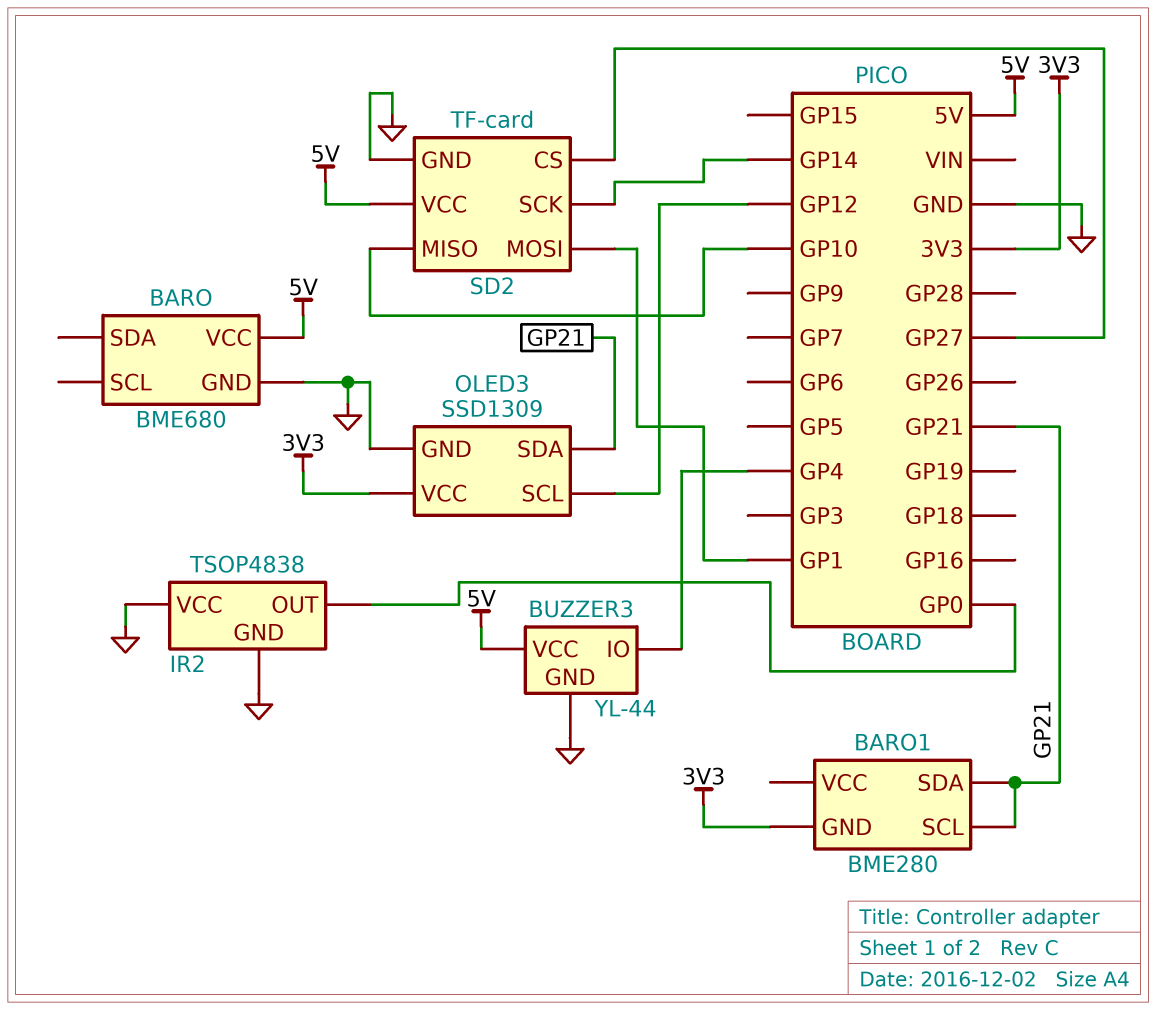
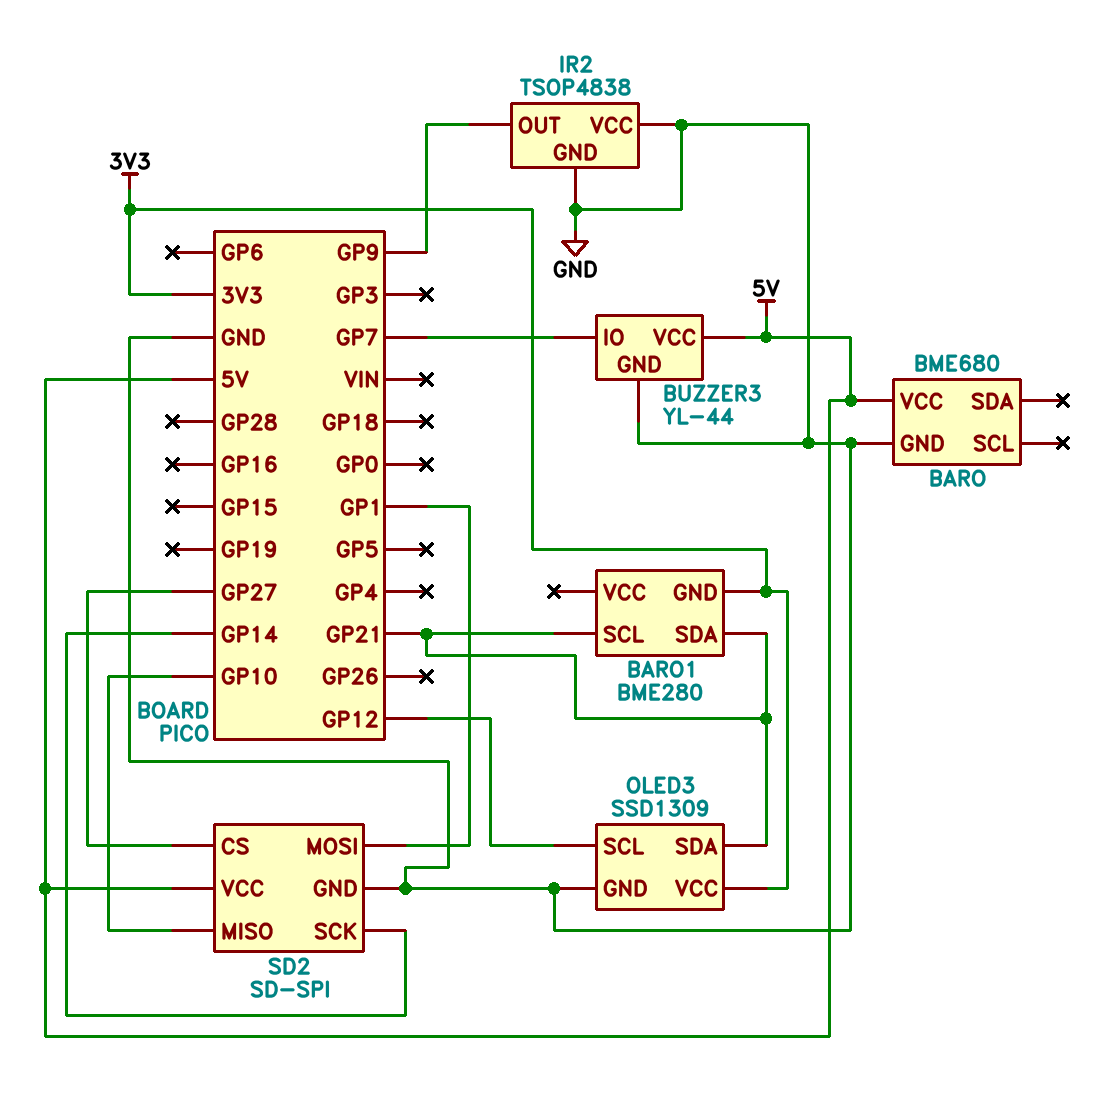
BUZZER3 pin IO: GP4 -> GP7
IR2 pin OUT: GP0 -> GP9
SD2: TF-card -> SD-SPI

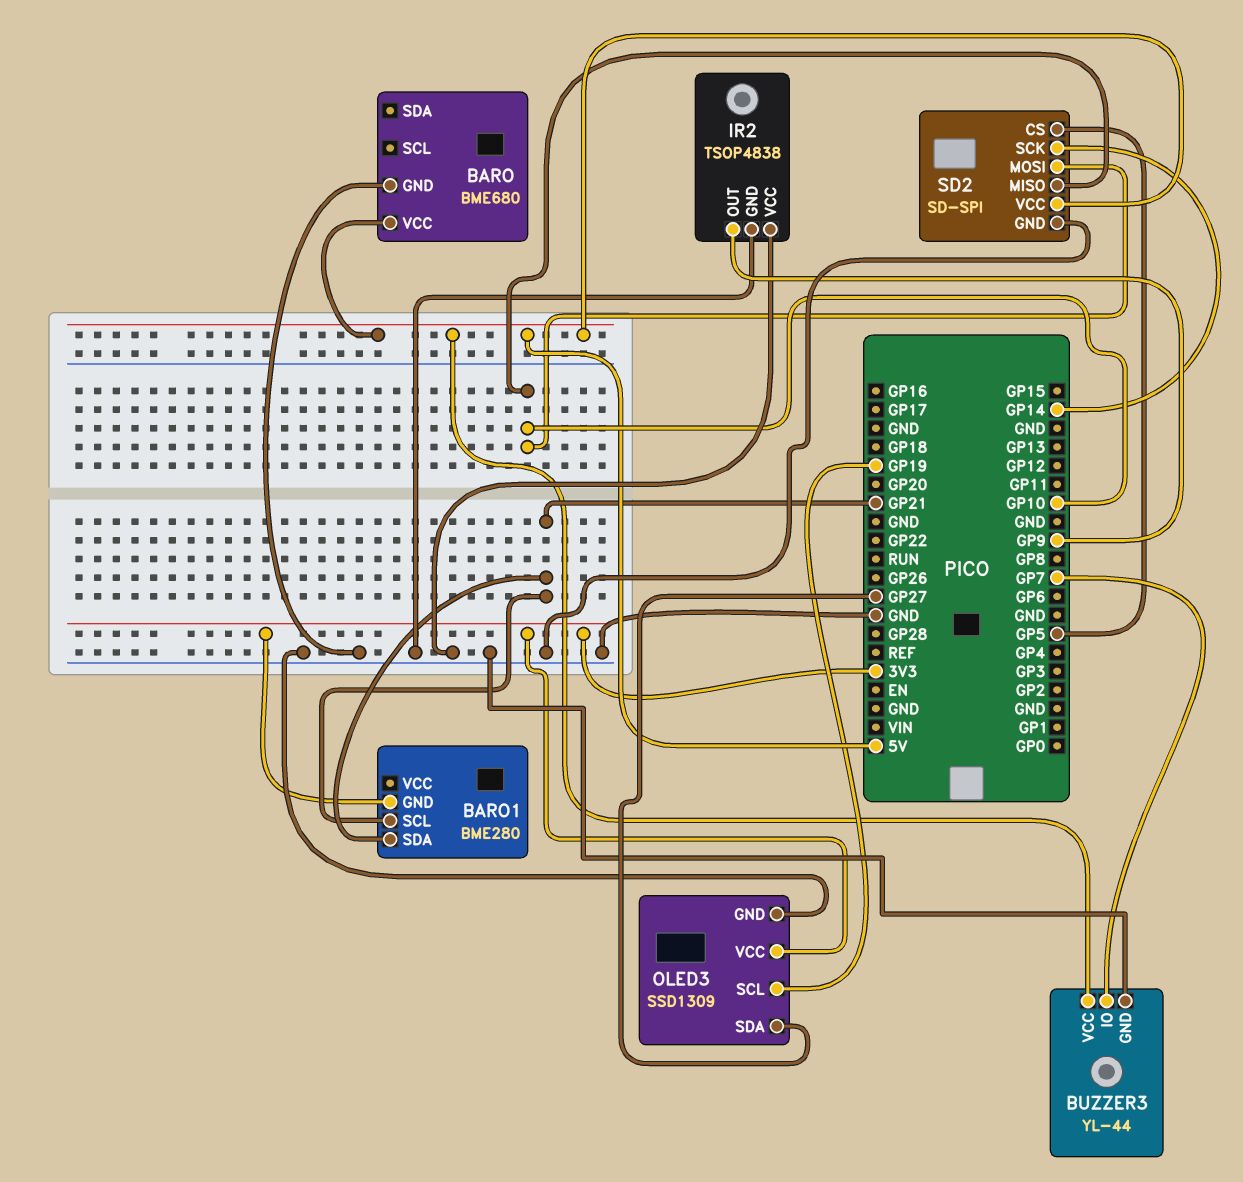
OLED3 pin SCL: GP12 -> GP19
OLED3 pin SDA: GP21 -> GP27
SD2 pin CS: GP27 -> GP5
SD2 pin MOSI: GP1 -> GP10

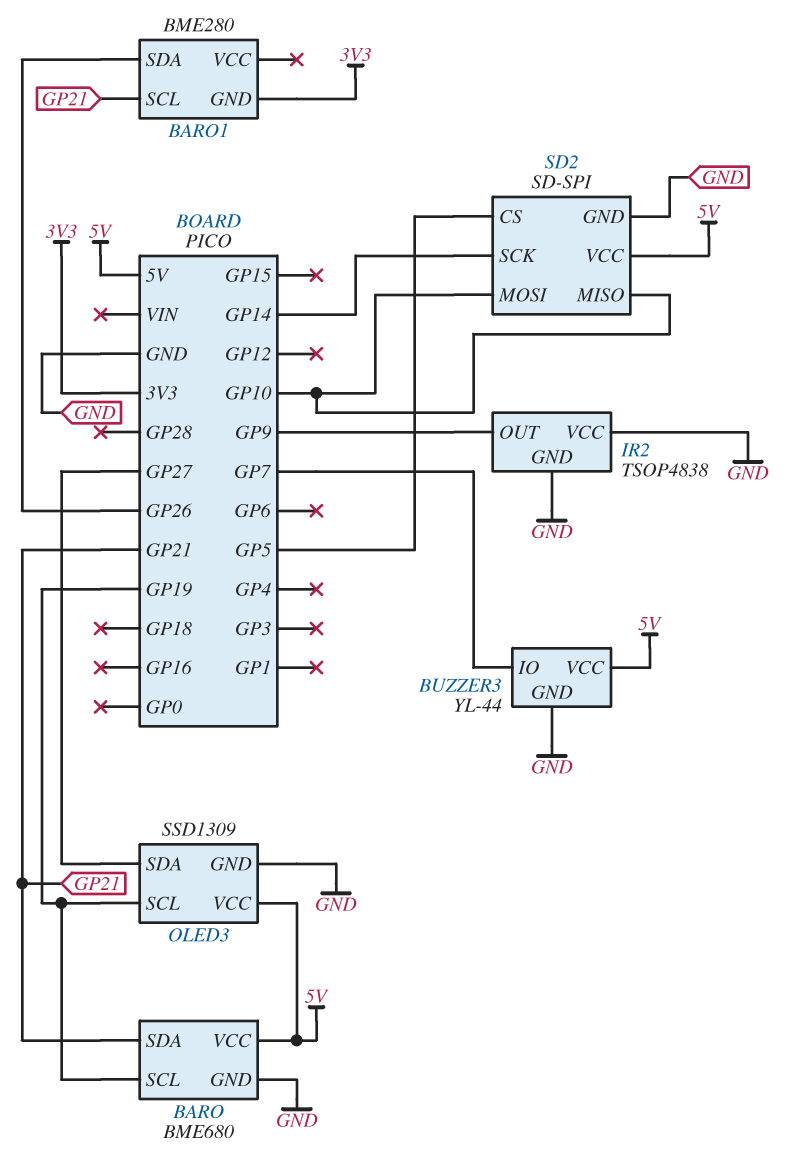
BARO pin SCL: none -> GP19
BARO pin SDA: none -> GP21
BARO1 pin SDA: GP21 -> GP26
OLED3 pin VCC: 3V3 -> 5V

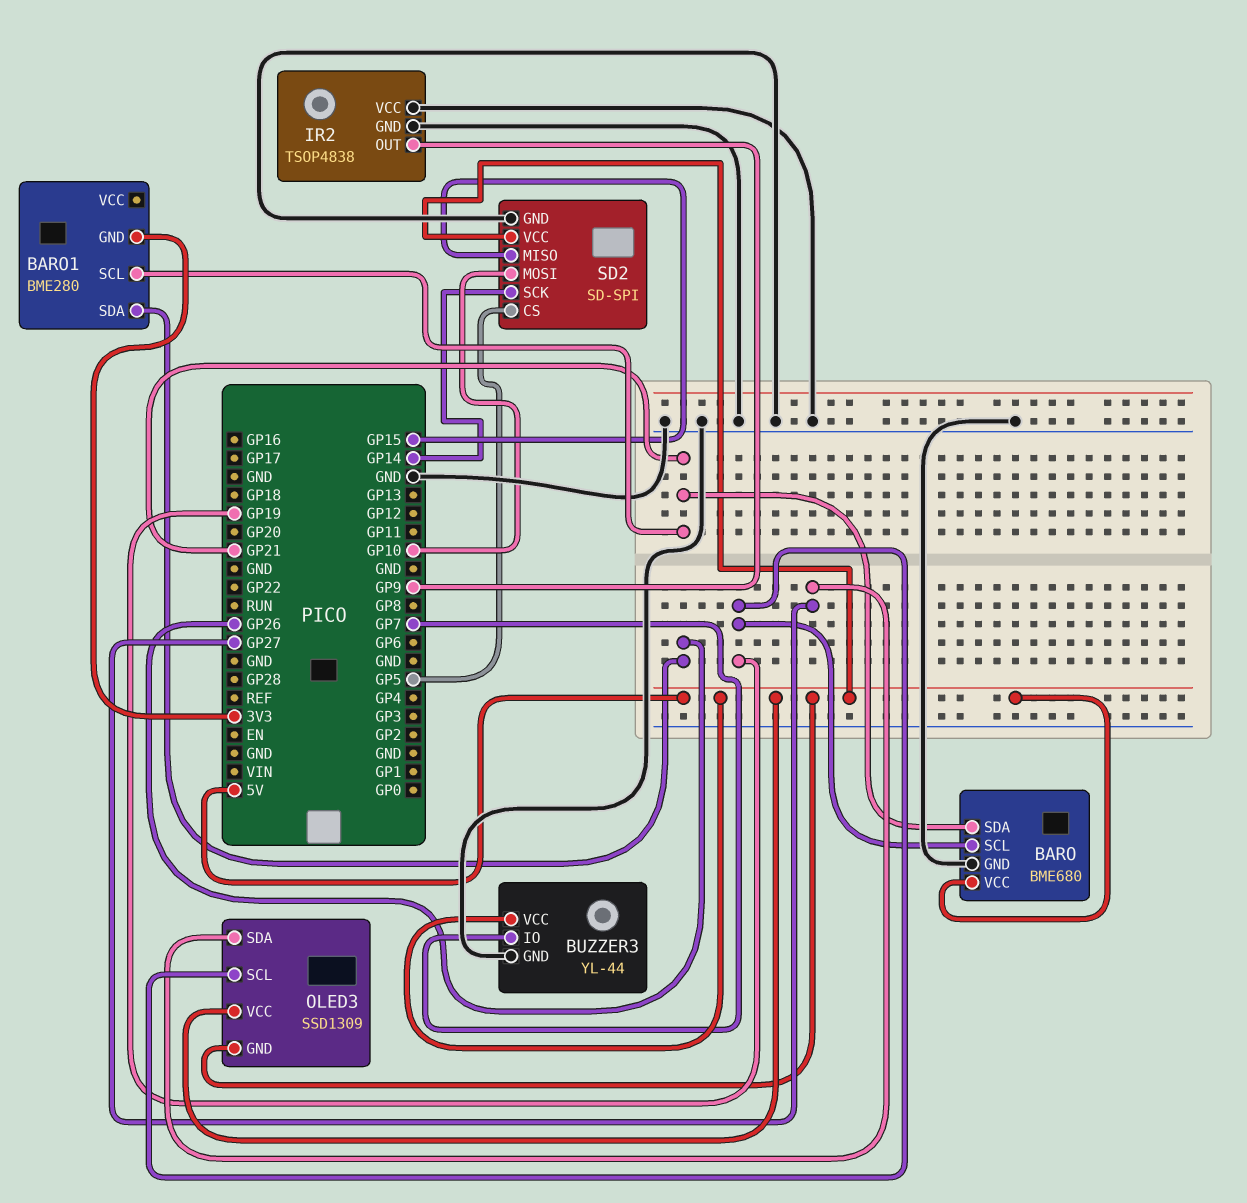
OLED3 pin GND: GND -> 5V
SD2 pin MISO: GP10 -> GP15

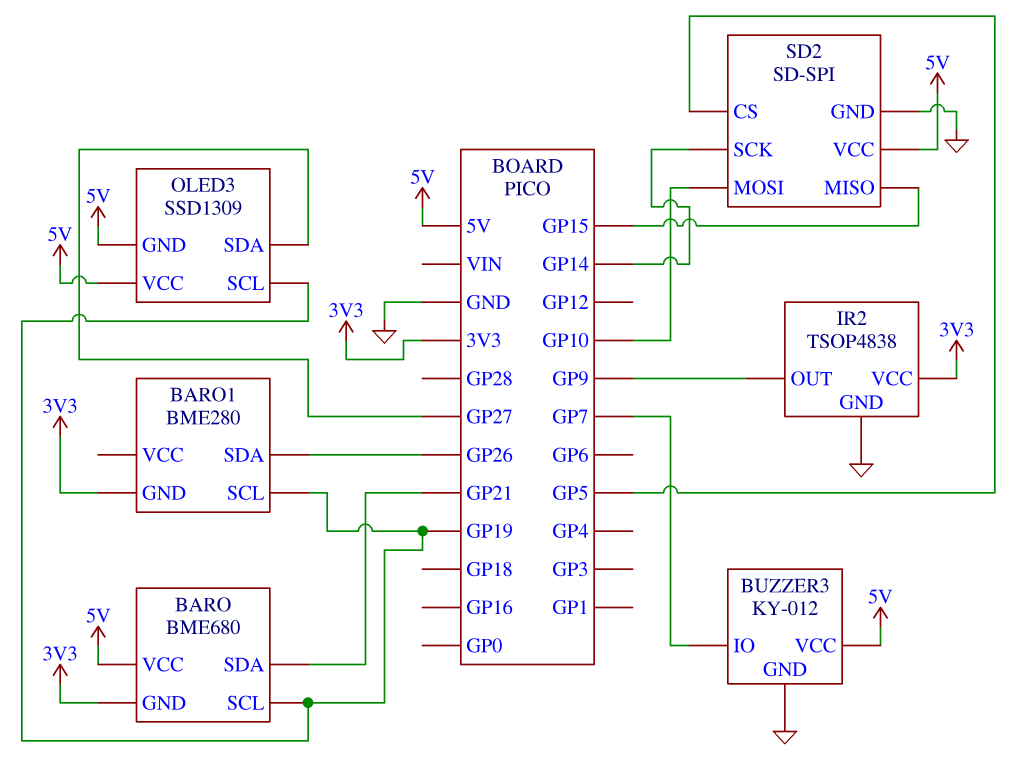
BARO pin GND: GND -> 3V3
BARO1 pin SCL: GP21 -> GP19
BUZZER3: YL-44 -> KY-012
IR2 pin VCC: GND -> 3V3

